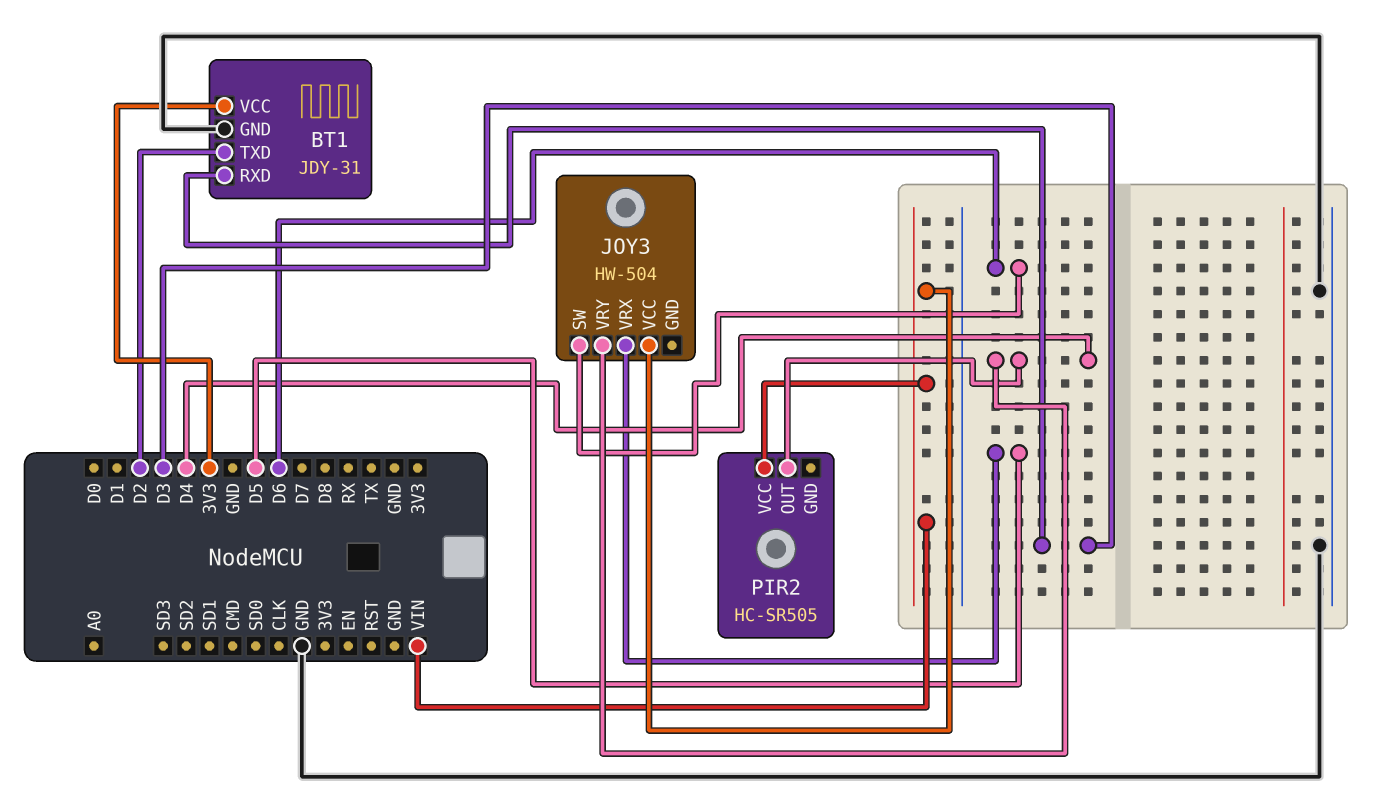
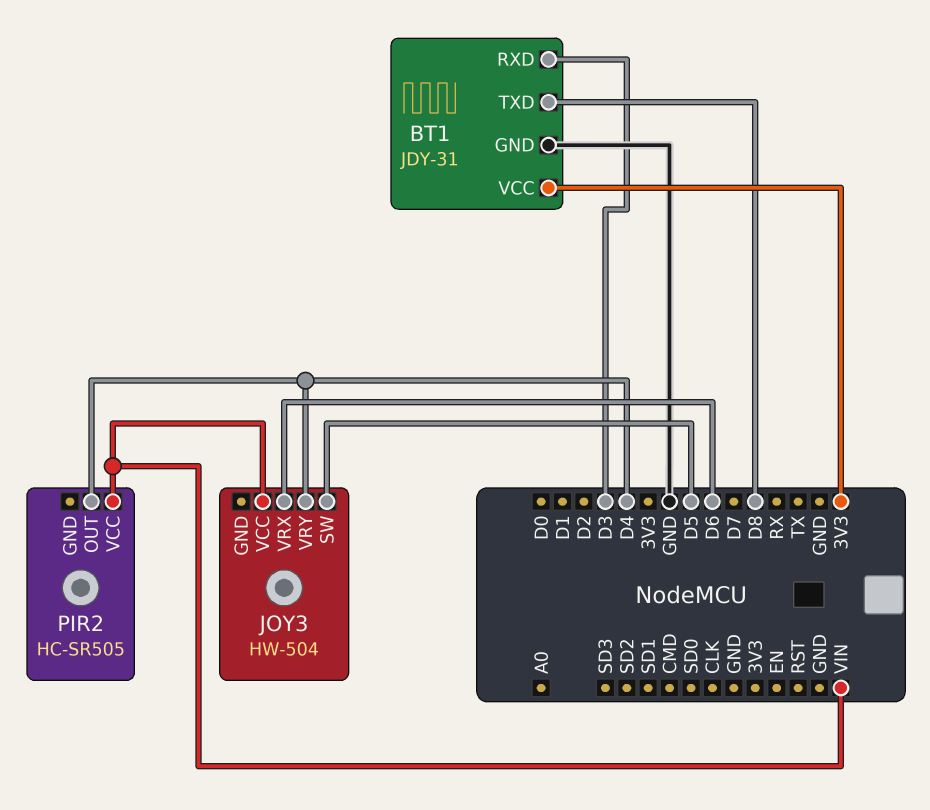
BT1 pin TXD: D2 -> D8
JOY3 pin SW: D6 -> D5
JOY3 pin VRX: D5 -> D6

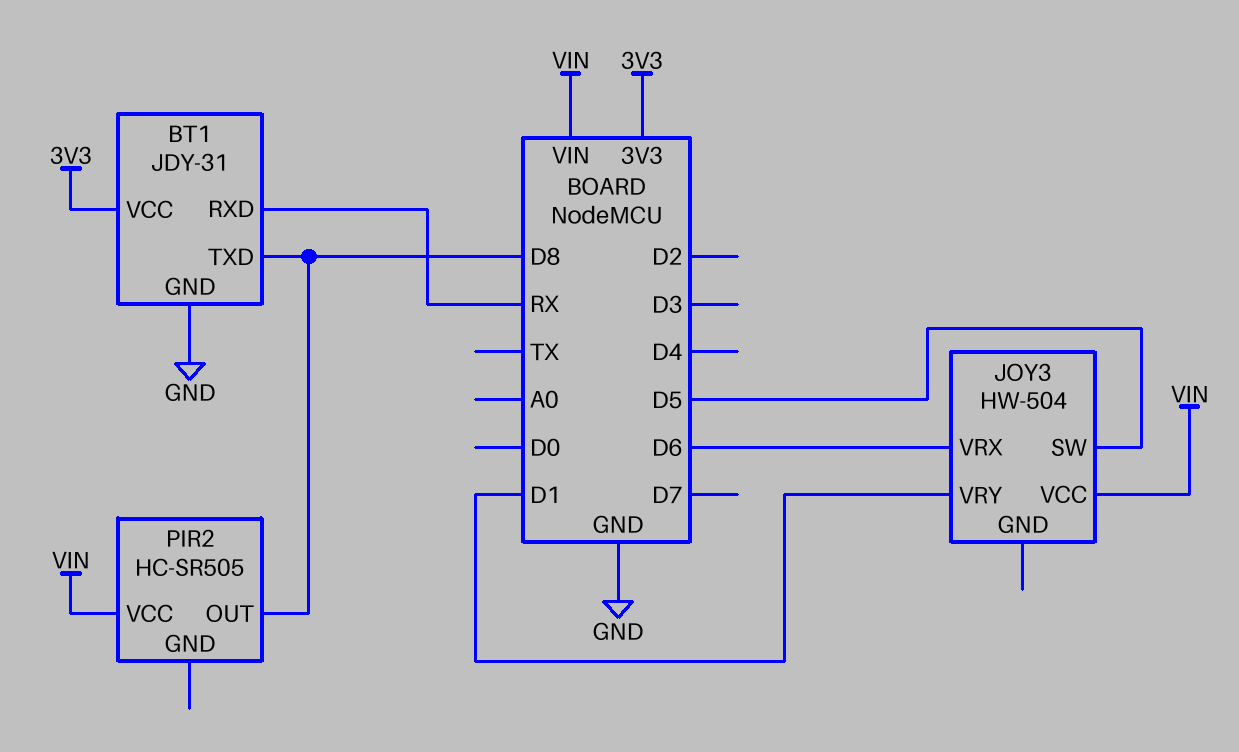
BT1 pin RXD: D3 -> RX
JOY3 pin VRY: D4 -> D1
PIR2 pin OUT: D4 -> D8

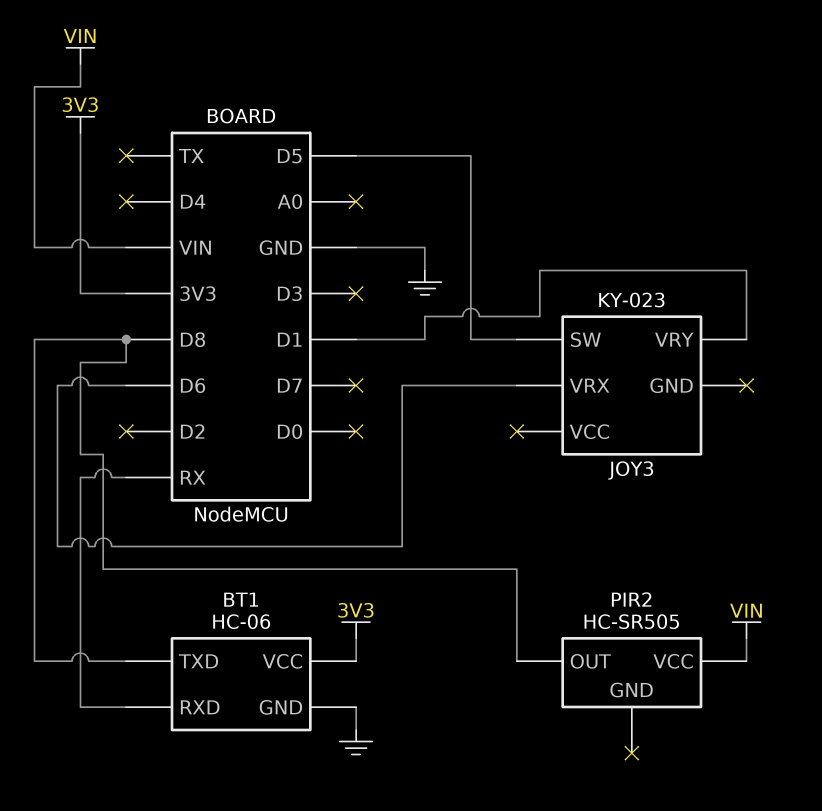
BT1: JDY-31 -> HC-06
JOY3: HW-504 -> KY-023
JOY3 pin VCC: VIN -> none

